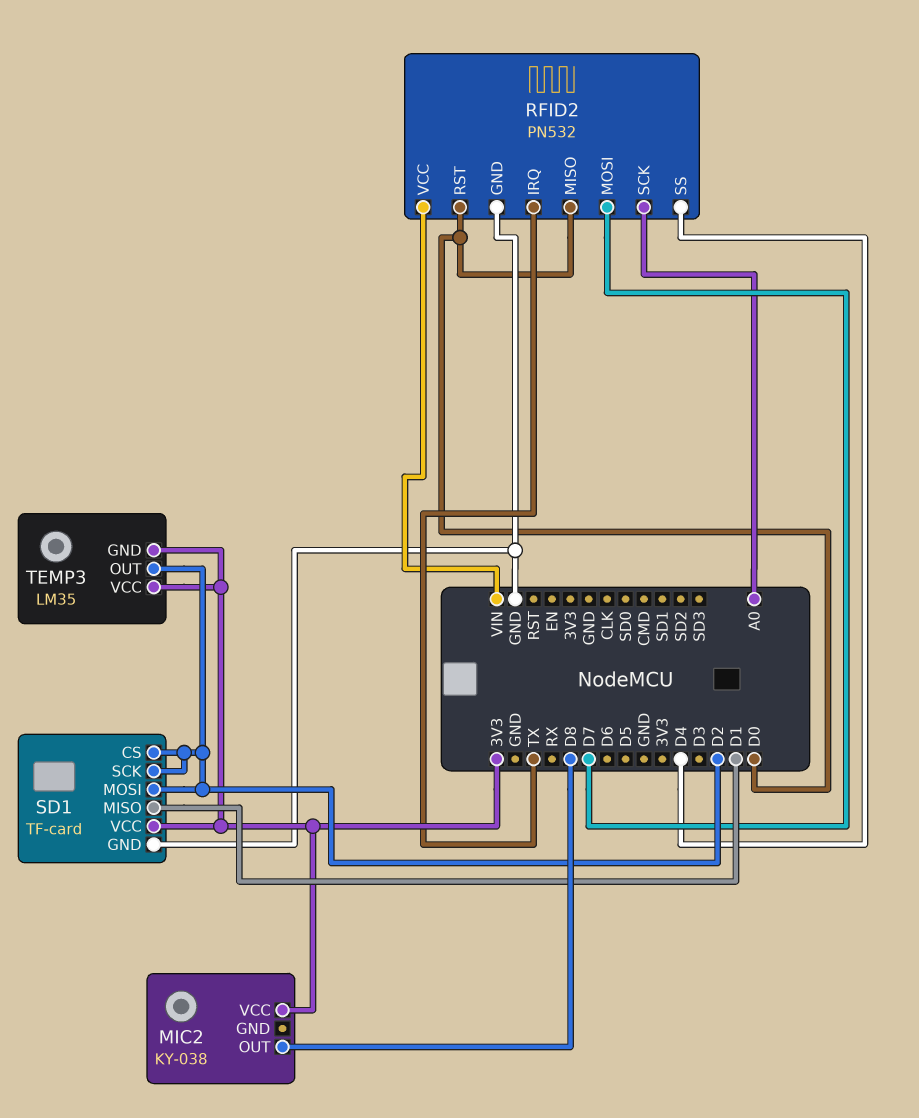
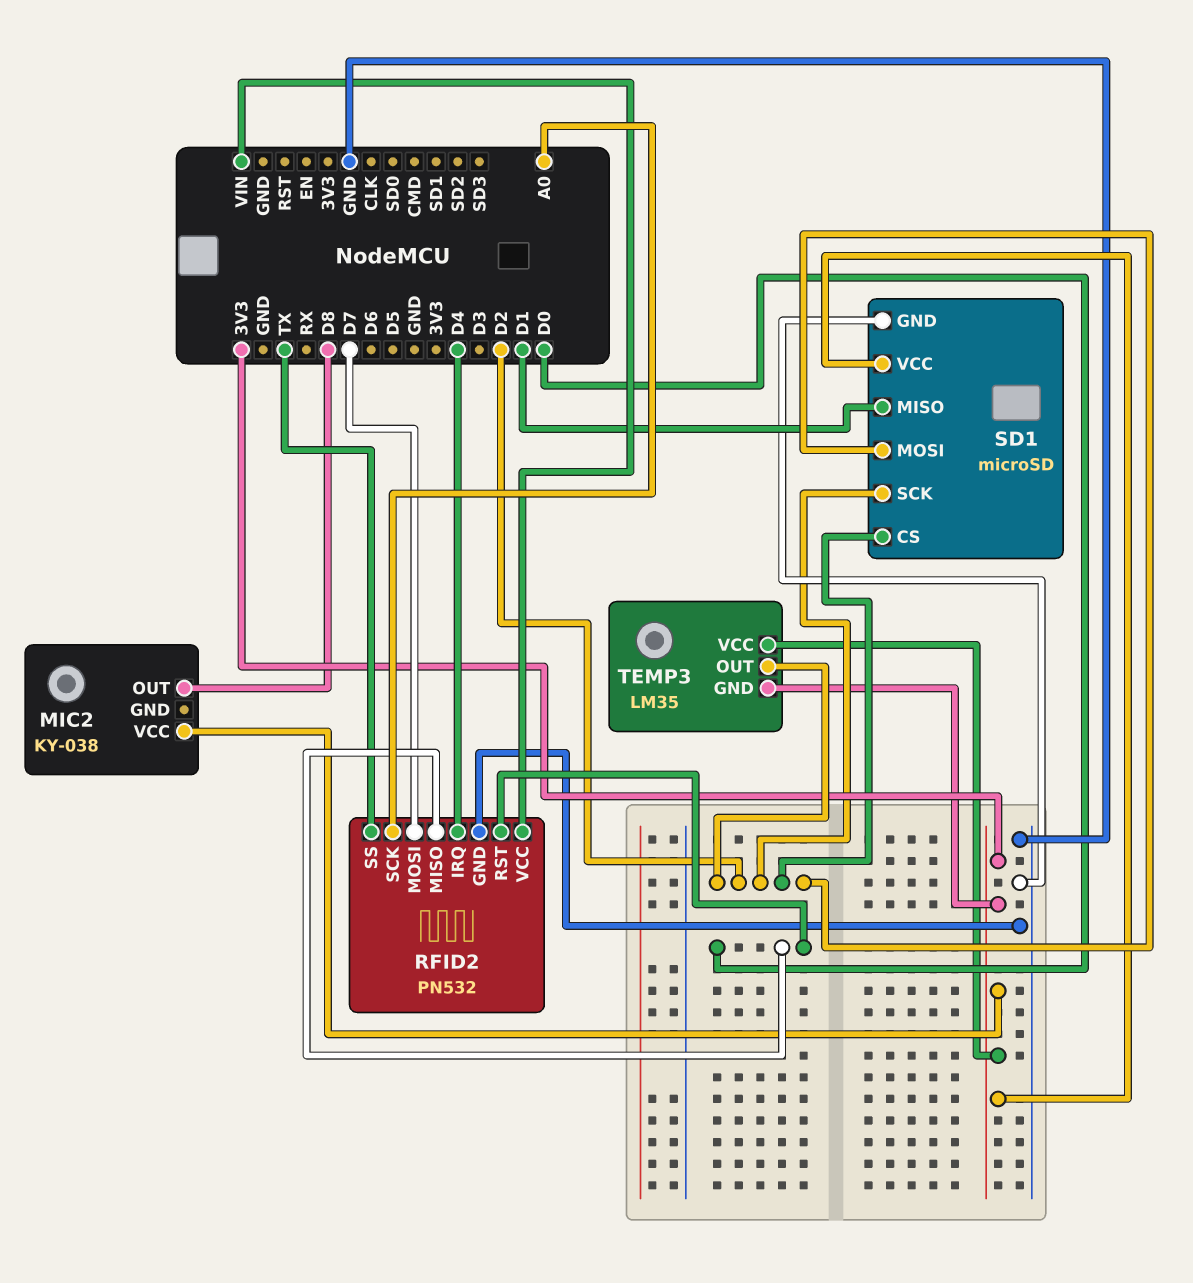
RFID2 pin IRQ: TX -> D4
RFID2 pin SS: D4 -> TX
SD1: TF-card -> microSD

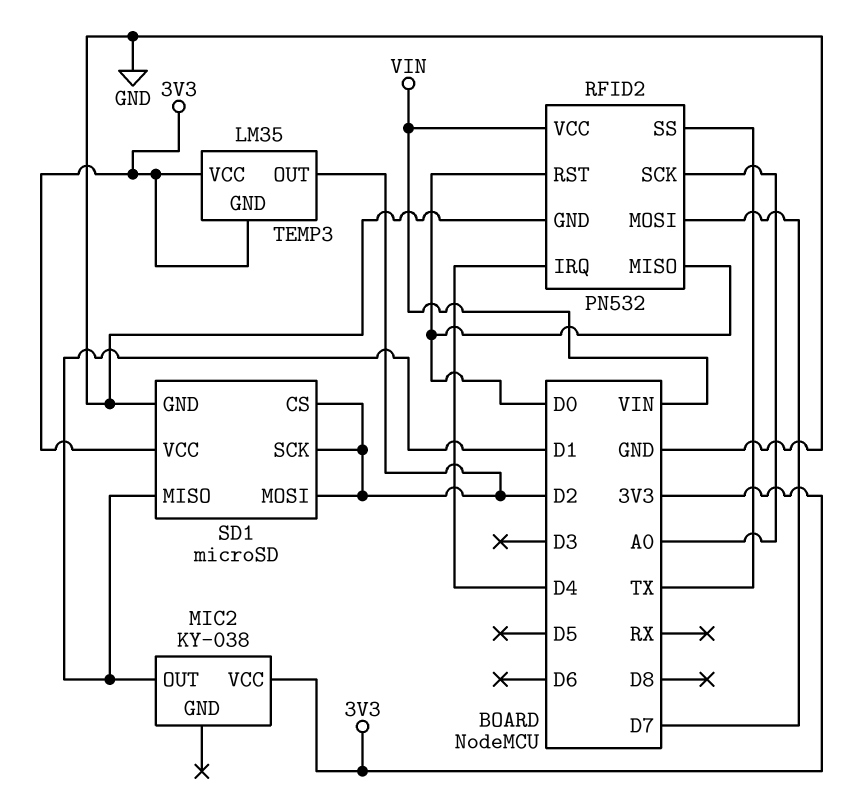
MIC2 pin OUT: D8 -> D1

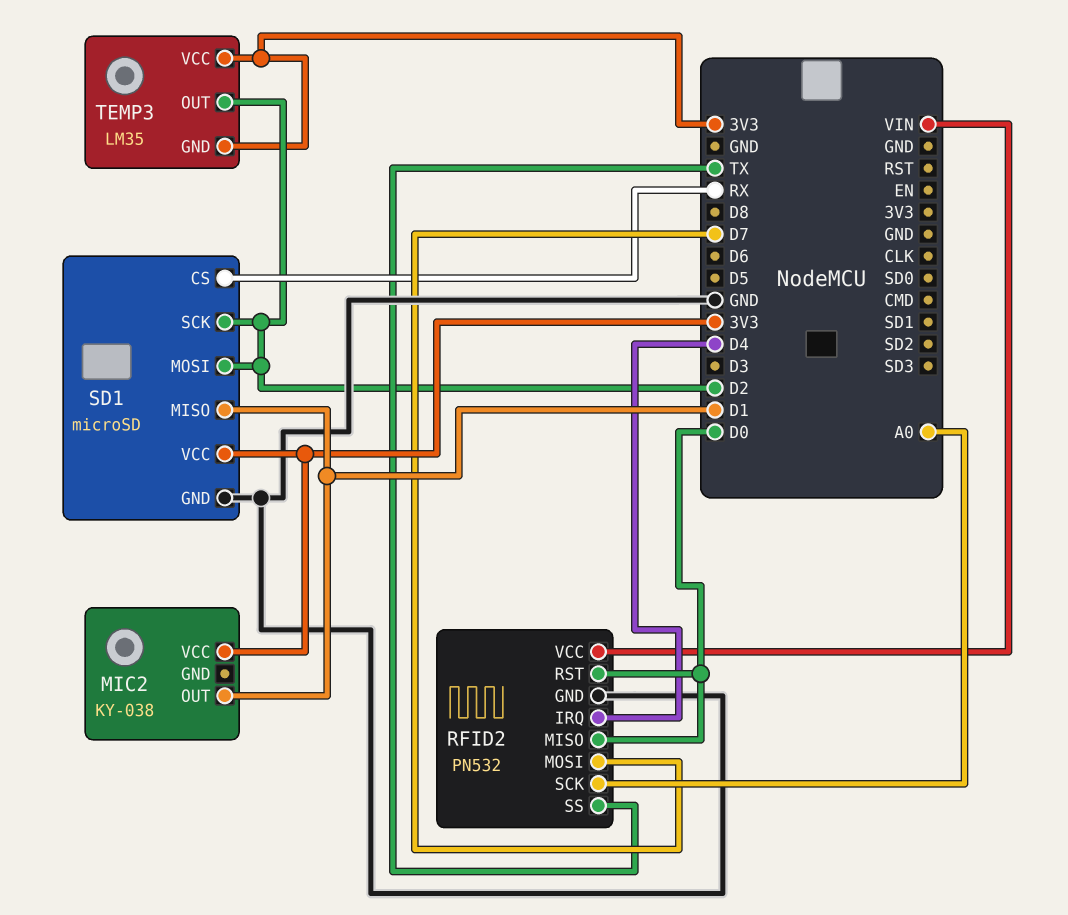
SD1 pin CS: D2 -> RX

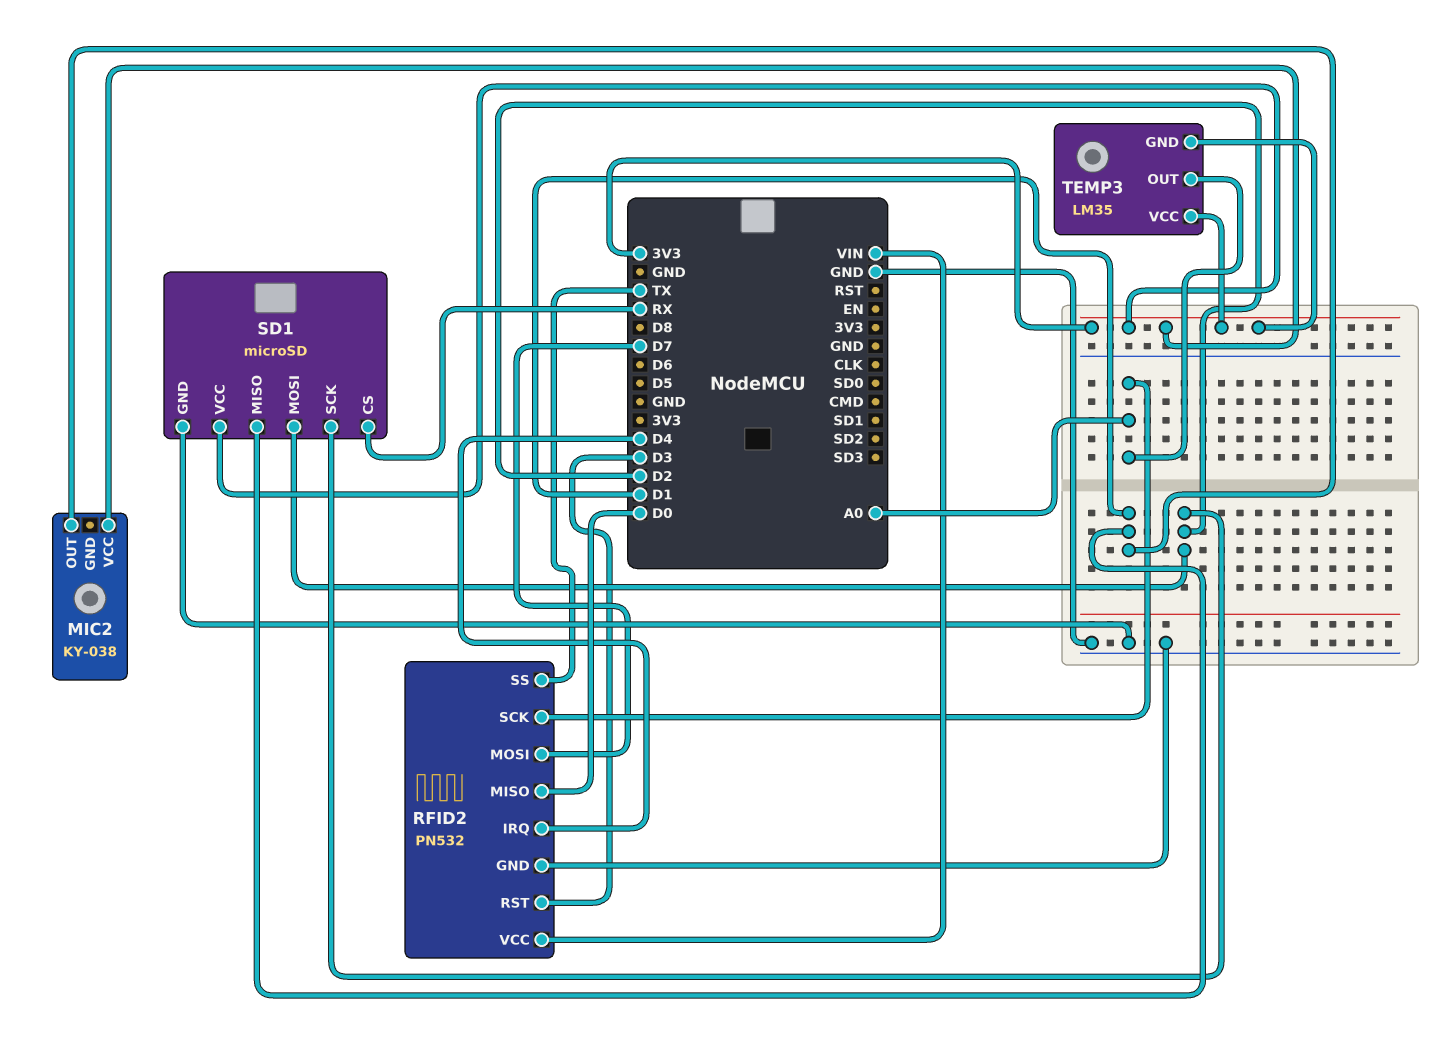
RFID2 pin RST: D0 -> D3
TEMP3 pin OUT: D2 -> A0

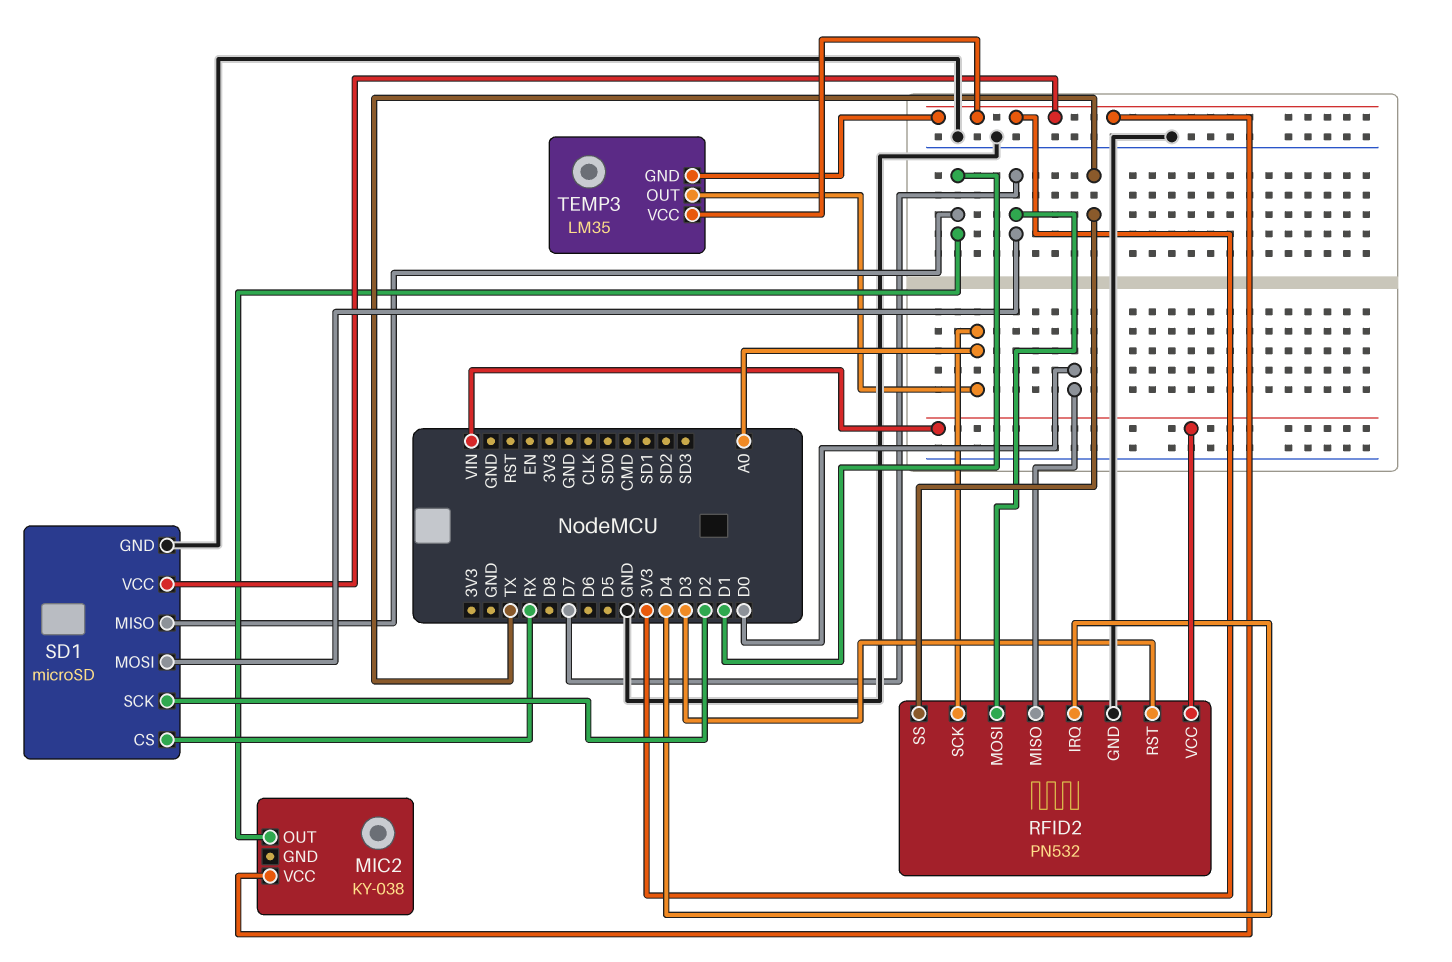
SD1 pin MOSI: D2 -> D7

